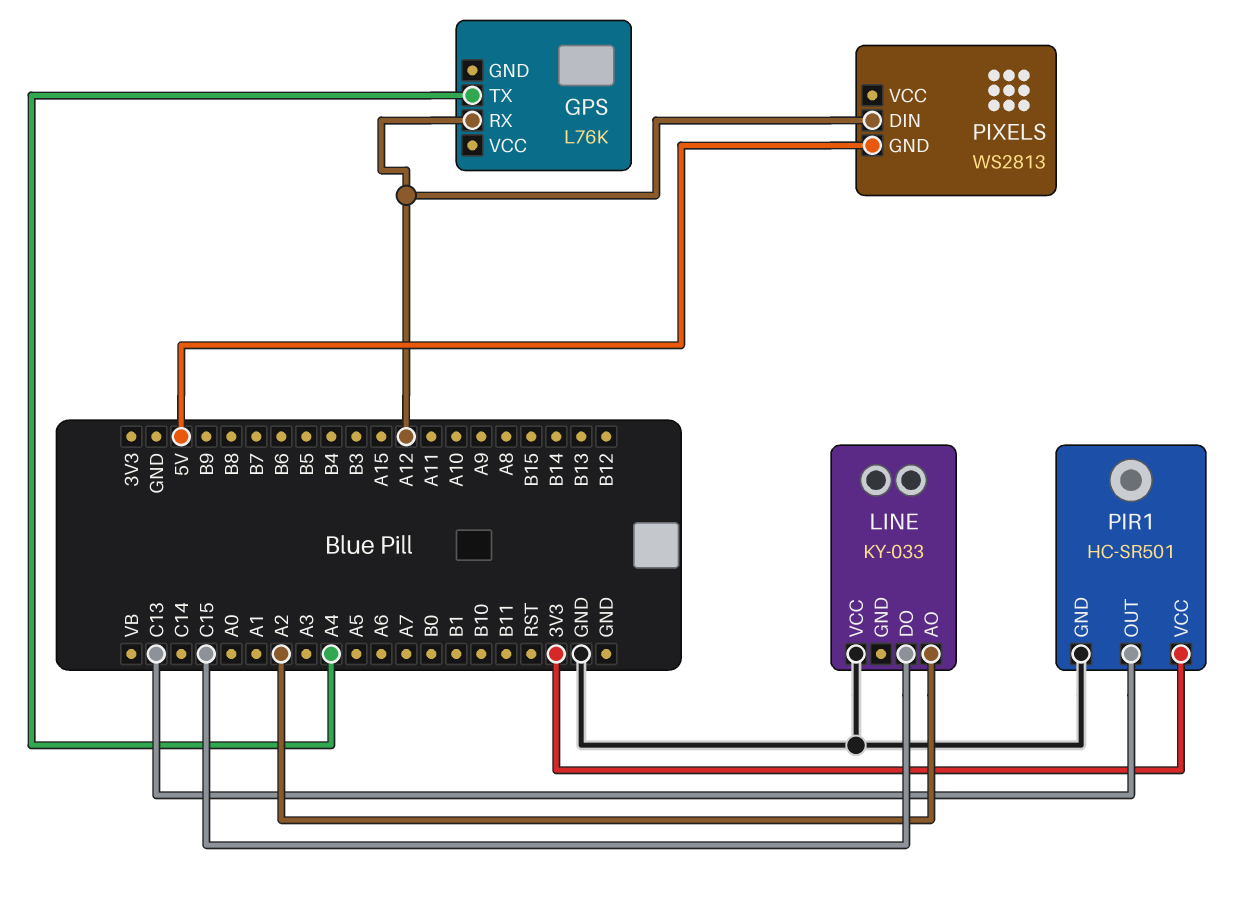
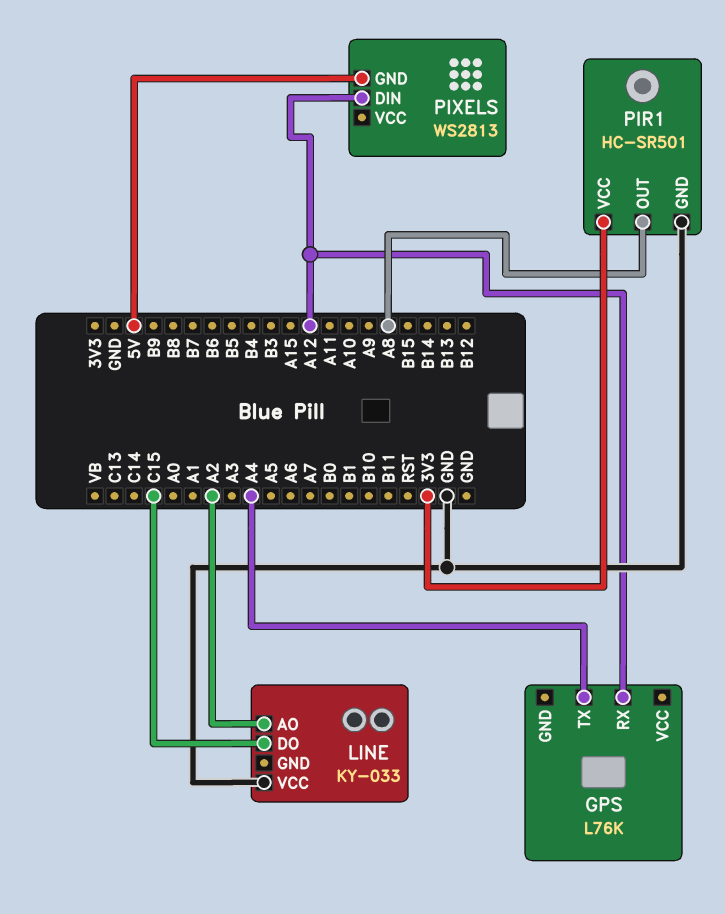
PIR1 pin OUT: C13 -> A8

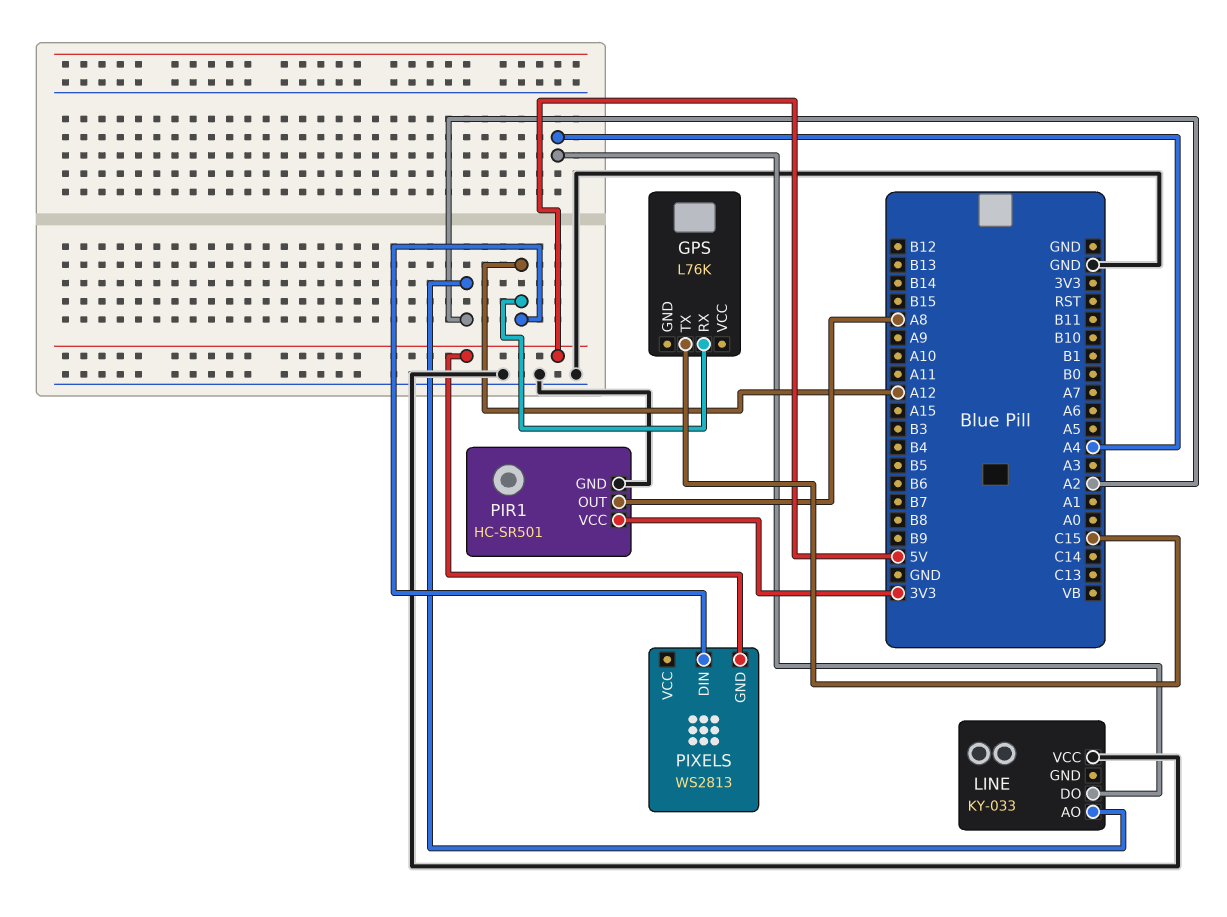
GPS pin TX: A4 -> C15
LINE pin DO: C15 -> A4

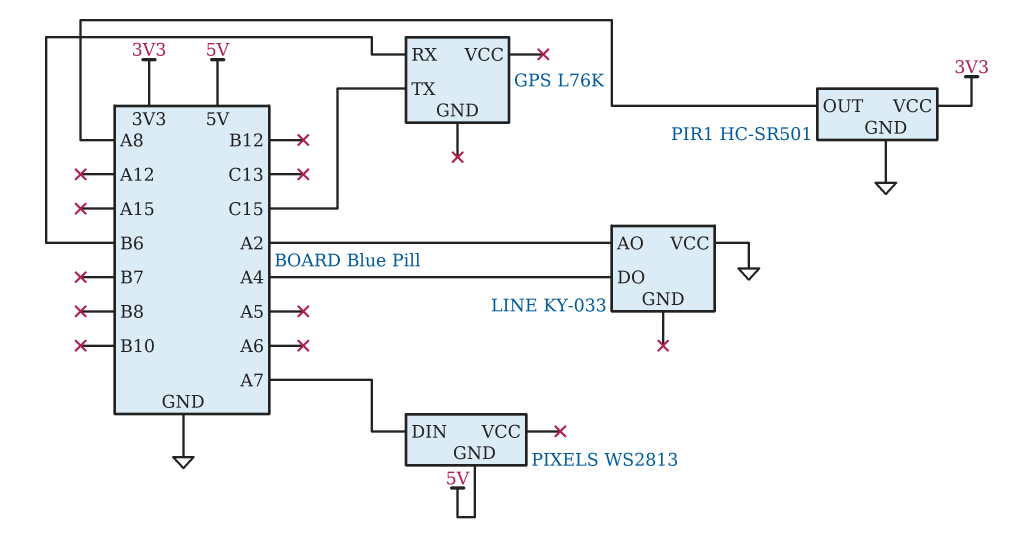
GPS pin RX: A12 -> B6
PIXELS pin DIN: A12 -> A7

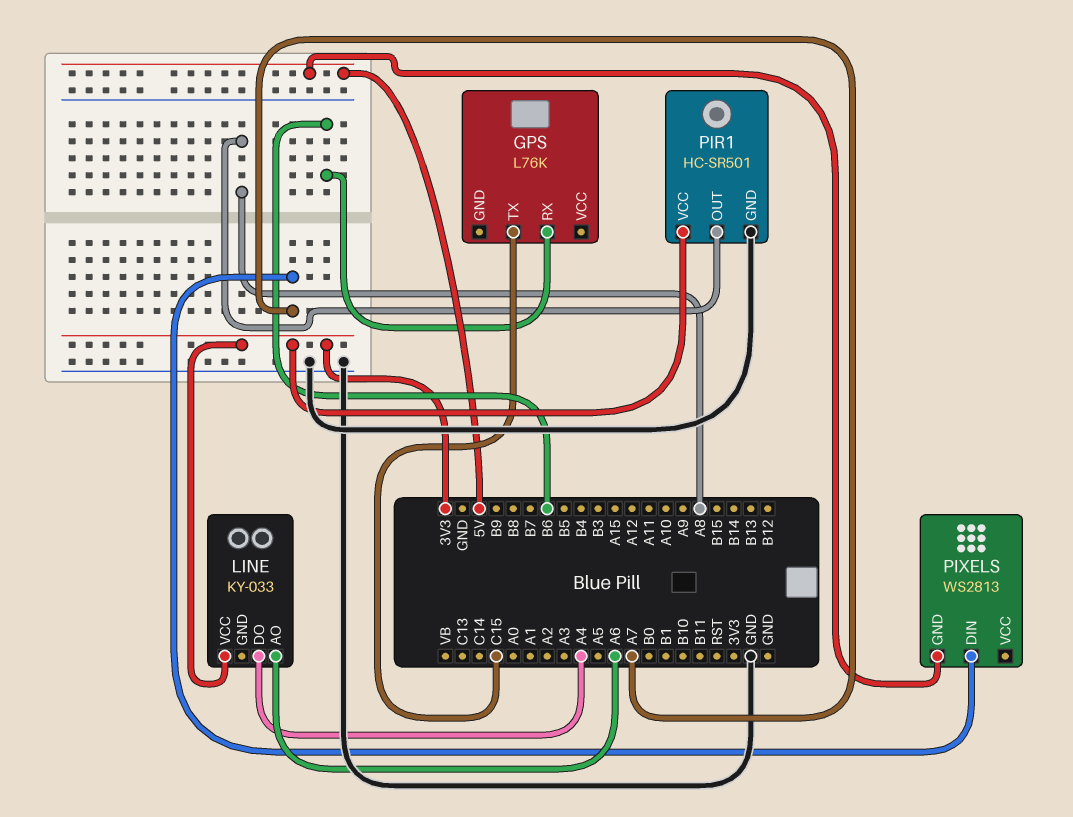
LINE pin AO: A2 -> A6
LINE pin VCC: GND -> 3V3

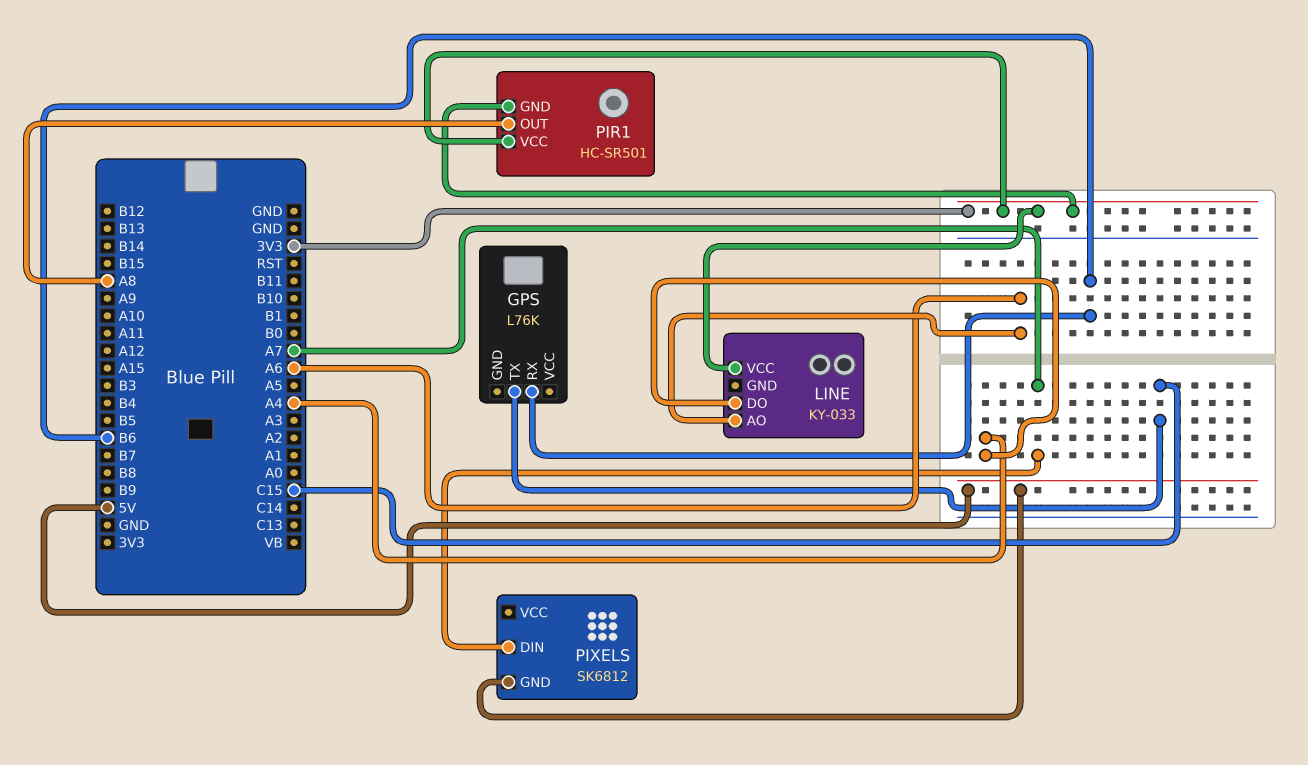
PIR1 pin GND: GND -> 3V3
PIXELS: WS2813 -> SK6812

